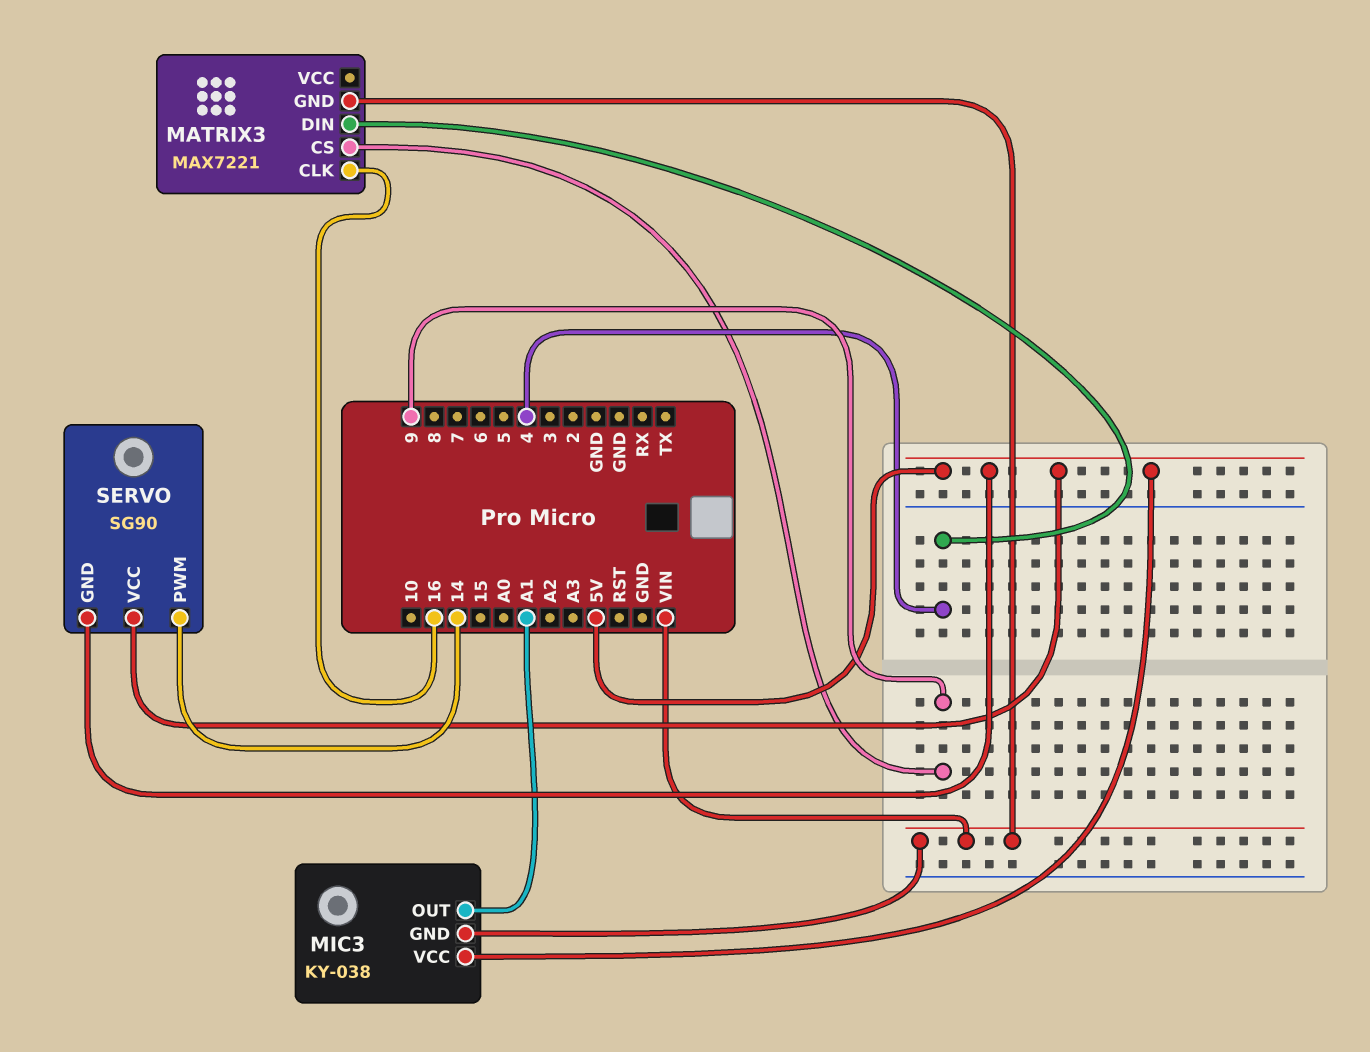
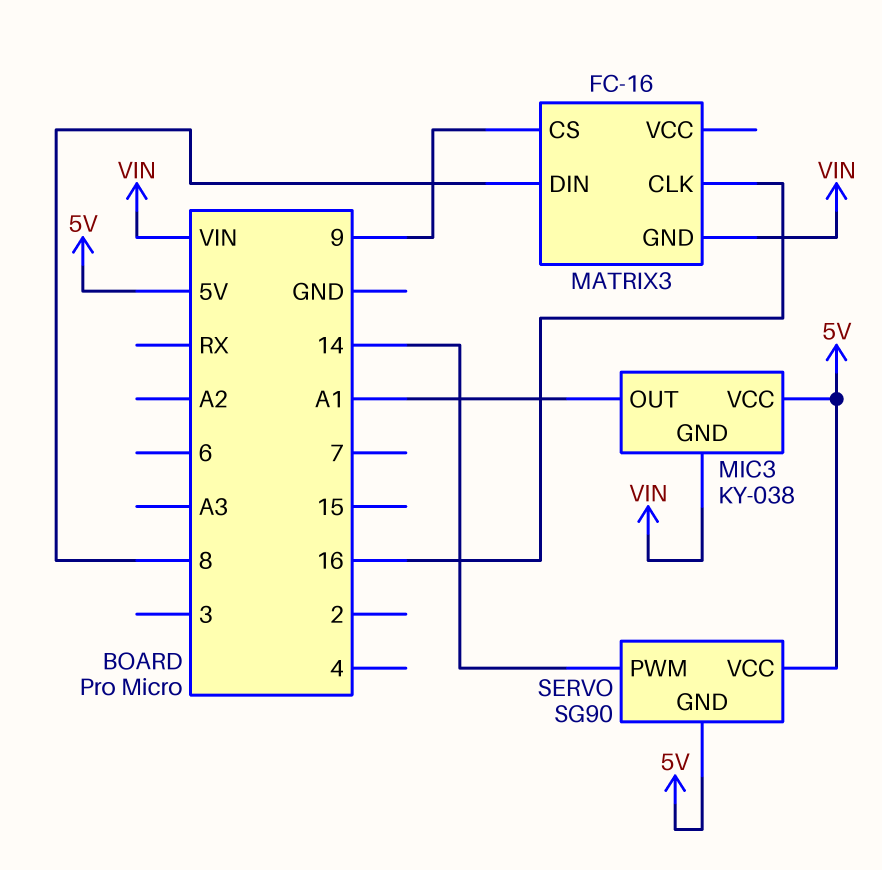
MATRIX3: MAX7221 -> FC-16
MATRIX3 pin DIN: 4 -> 8

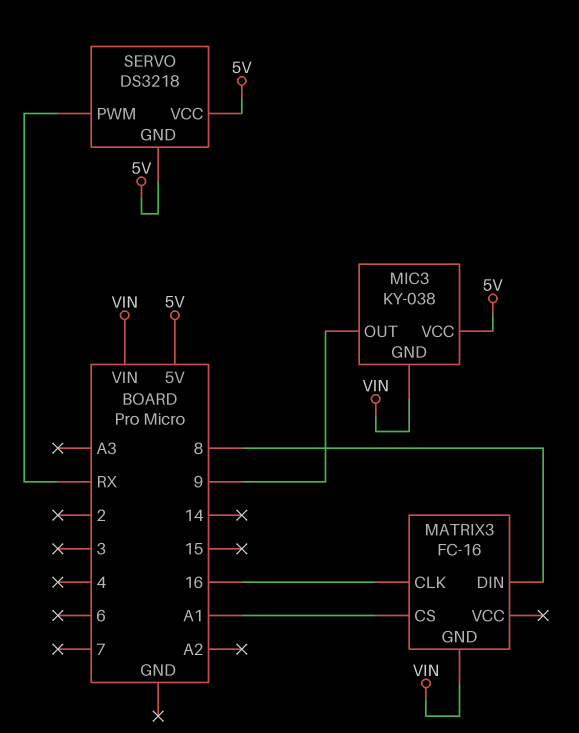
MATRIX3 pin CS: 9 -> A1
MIC3 pin OUT: A1 -> 9
SERVO: SG90 -> DS3218
SERVO pin PWM: 14 -> RX

